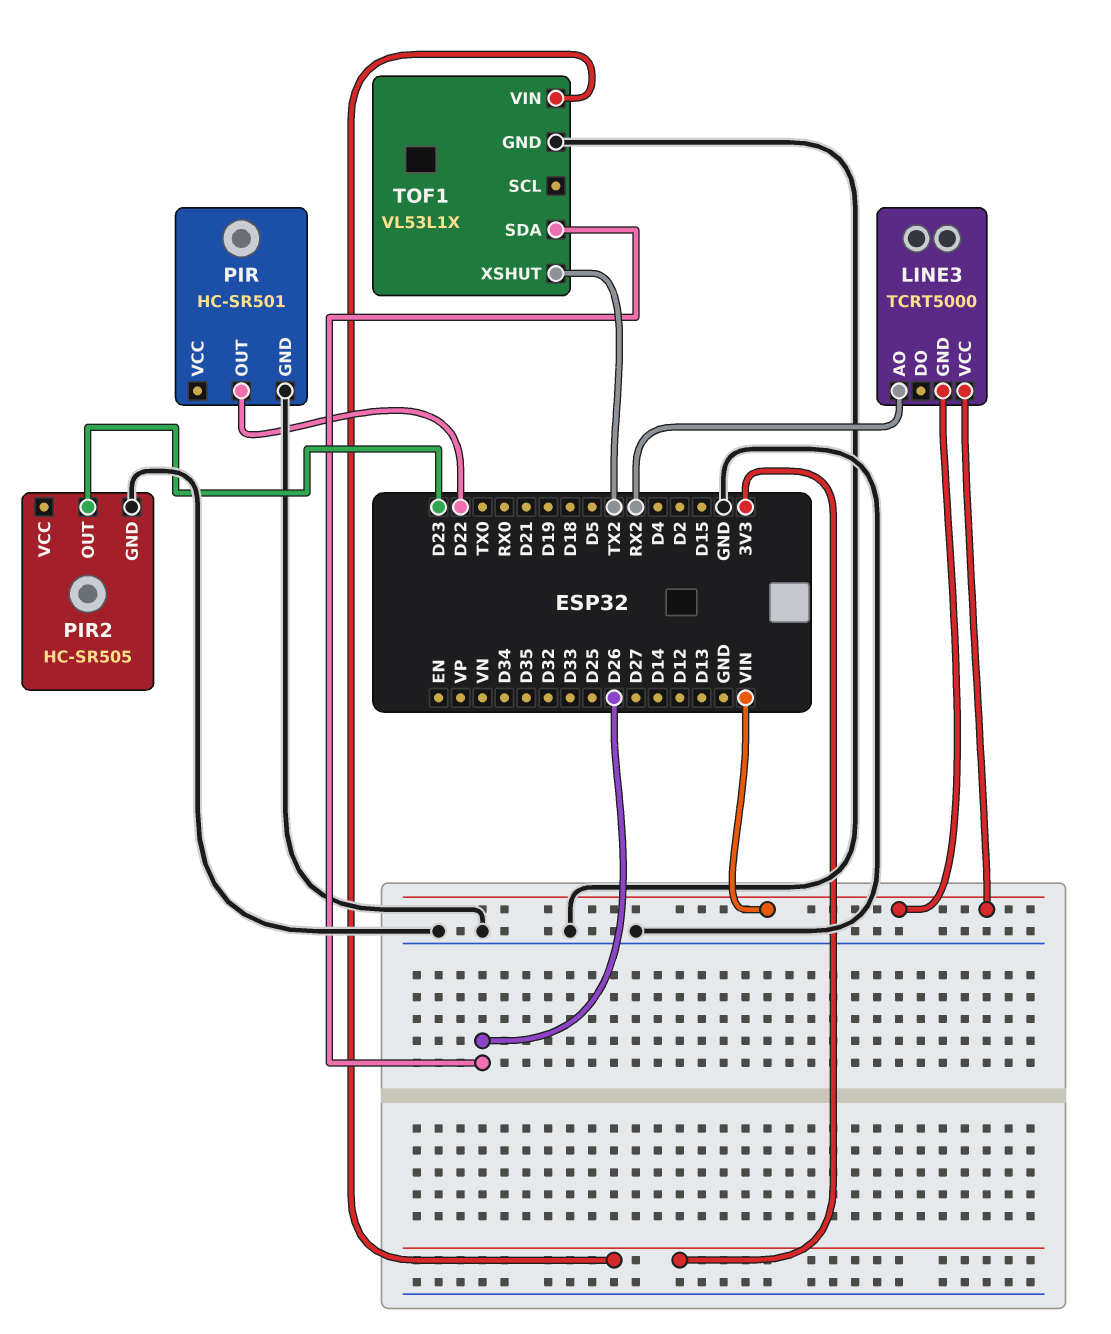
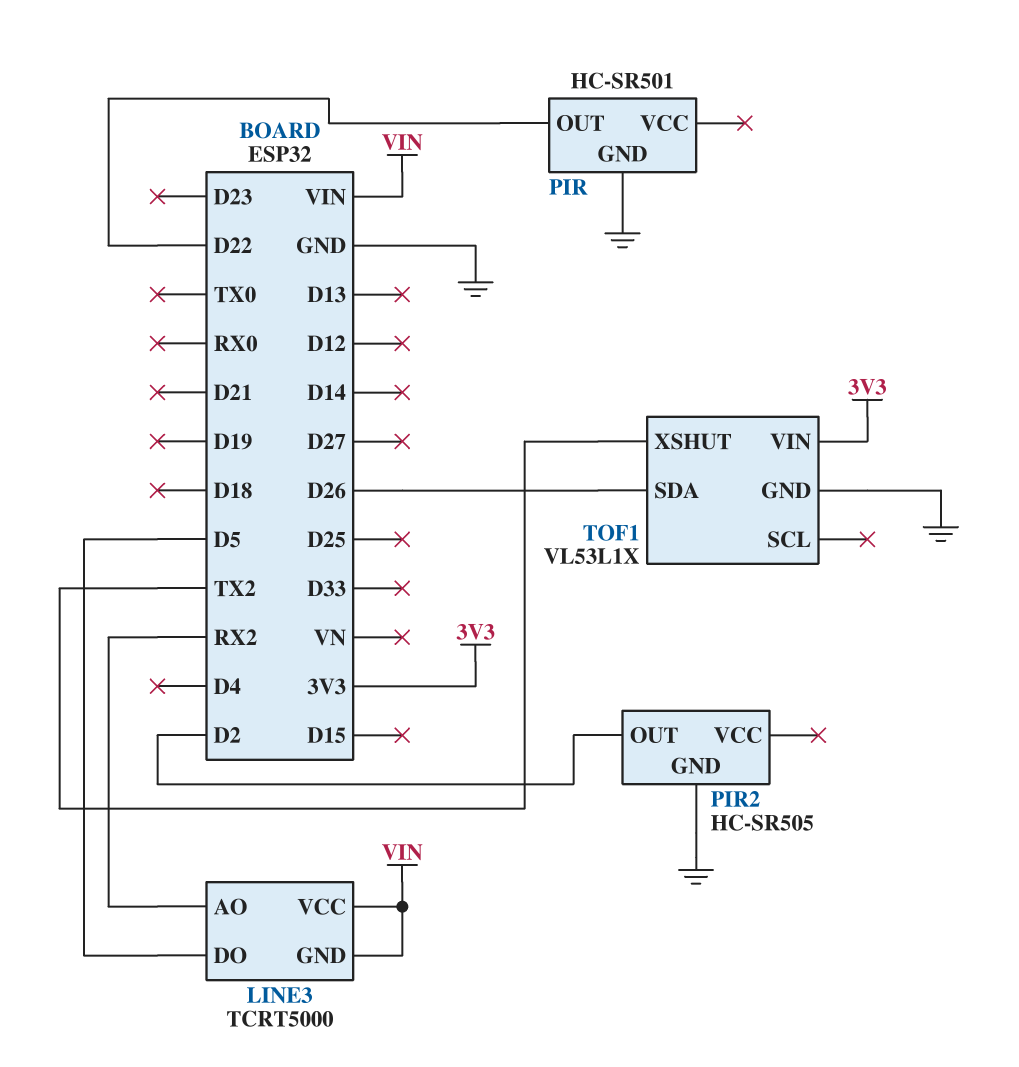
LINE3 pin DO: none -> D5
PIR2 pin OUT: D23 -> D2

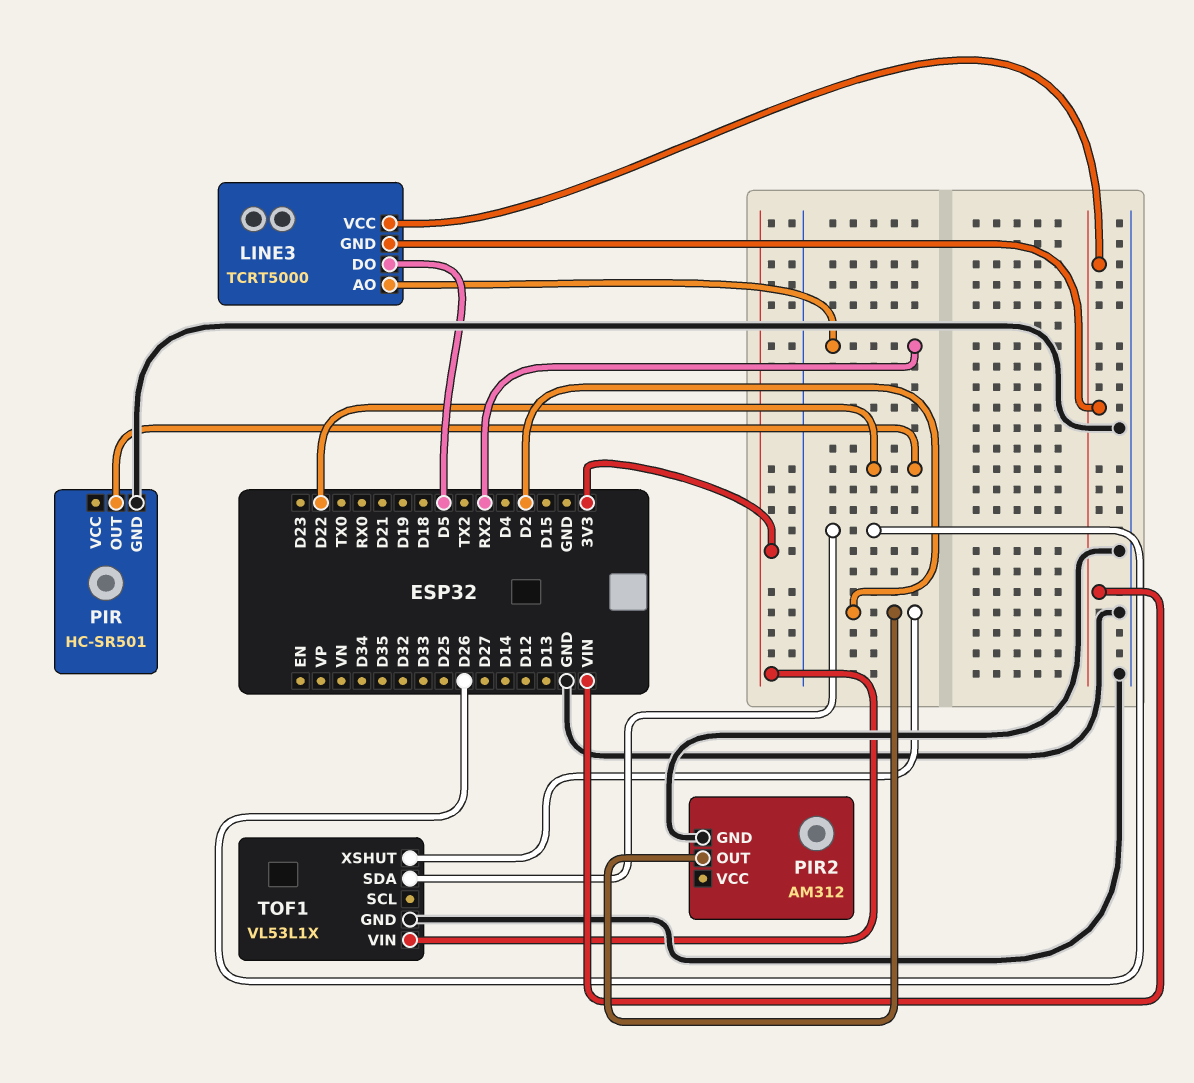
PIR2: HC-SR505 -> AM312
TOF1 pin XSHUT: TX2 -> D2

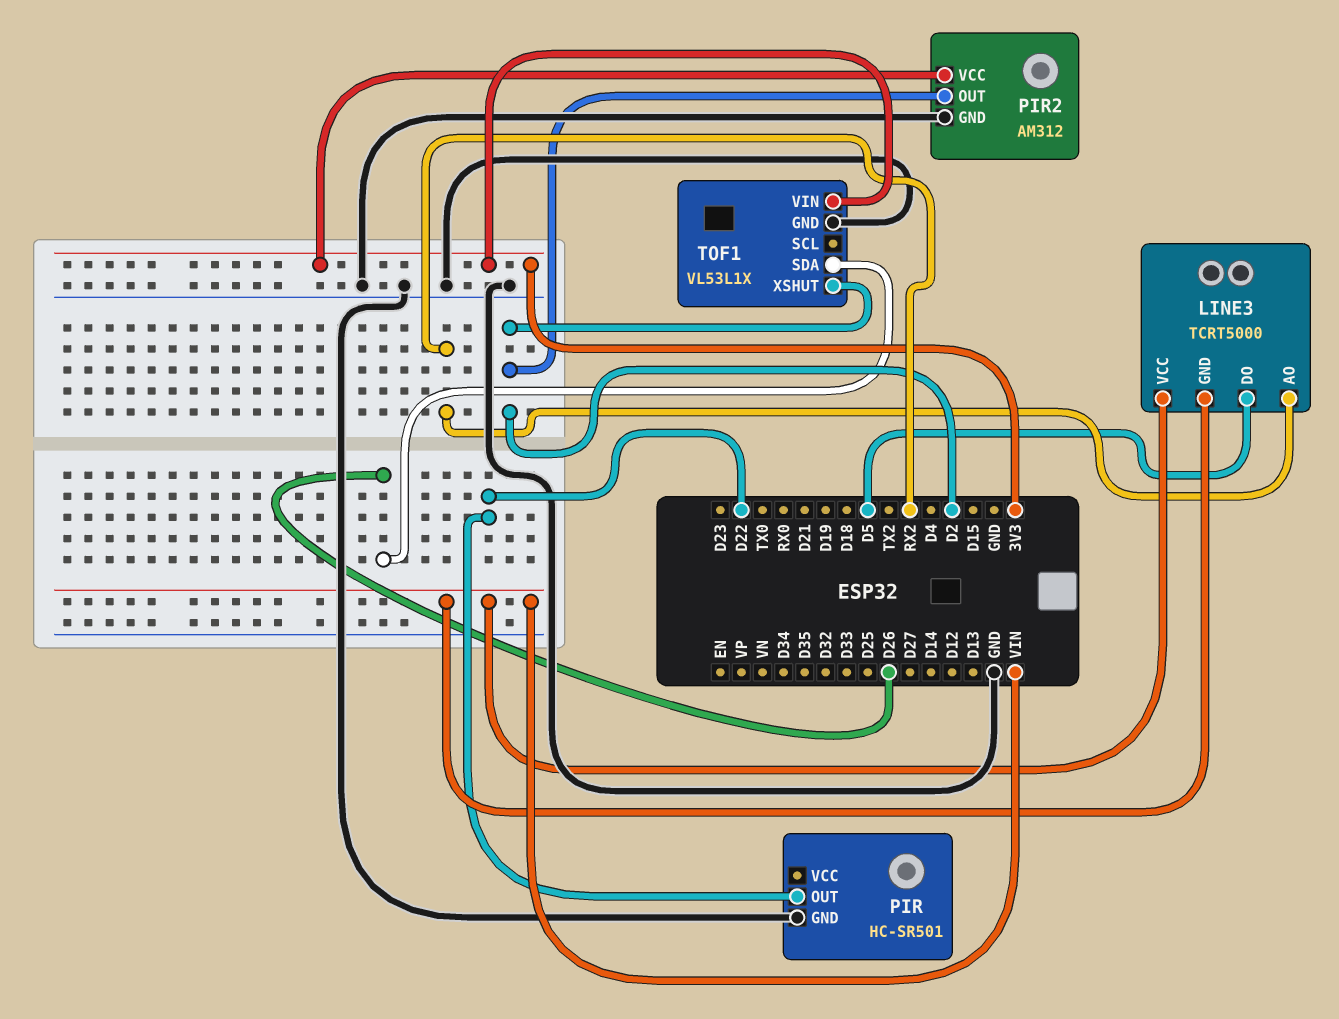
PIR2 pin VCC: none -> 3V3

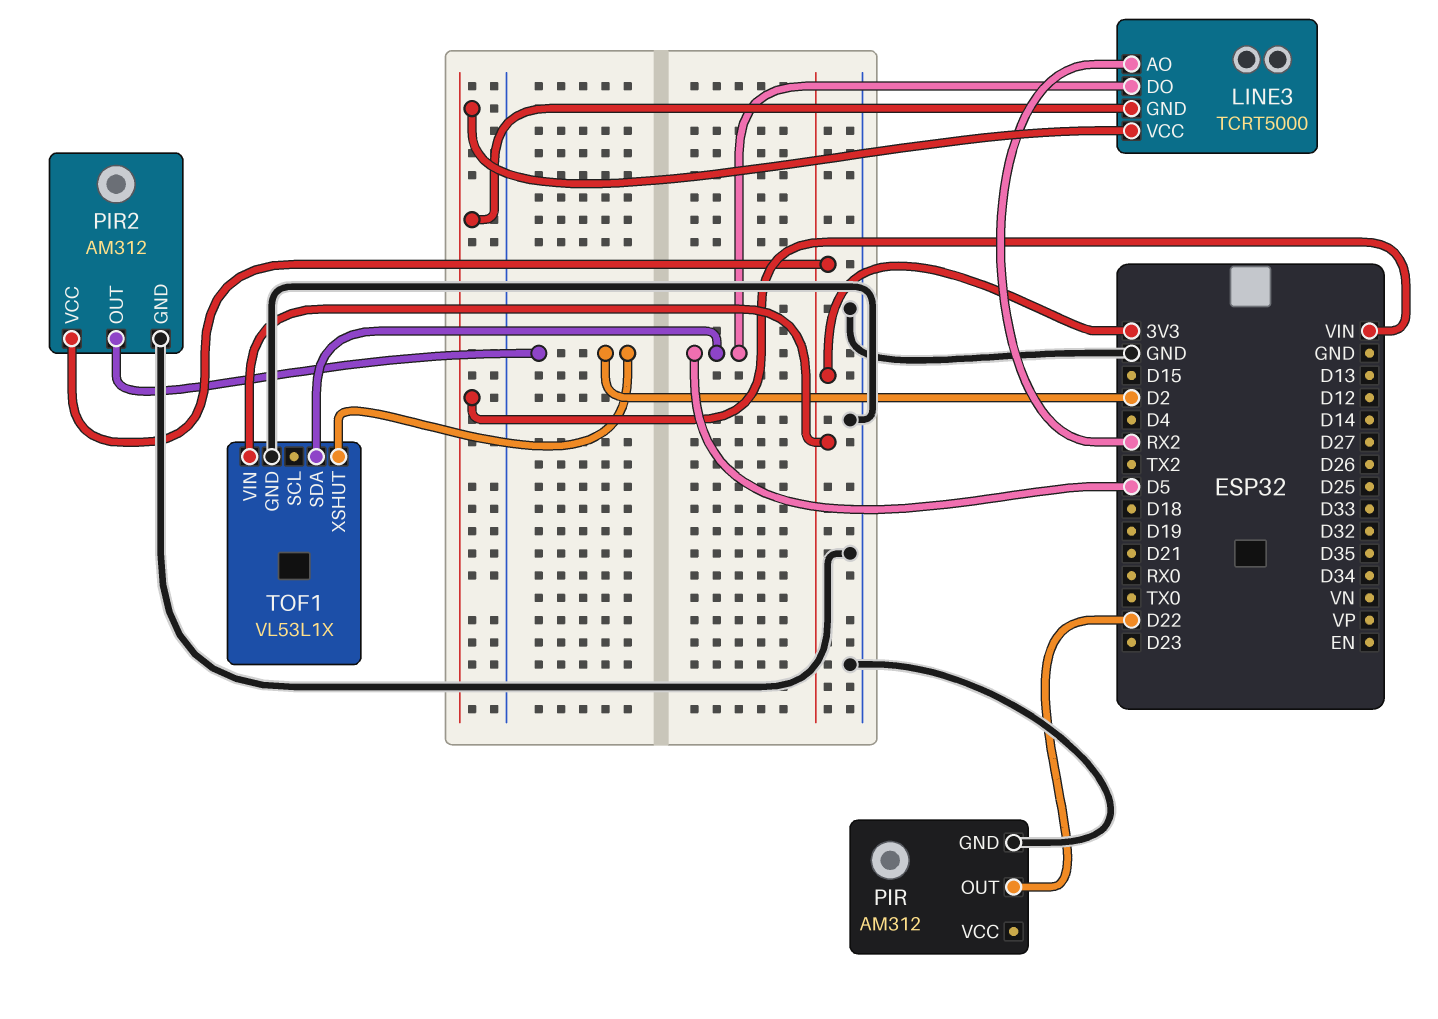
PIR: HC-SR501 -> AM312
TOF1 pin SDA: D26 -> D5

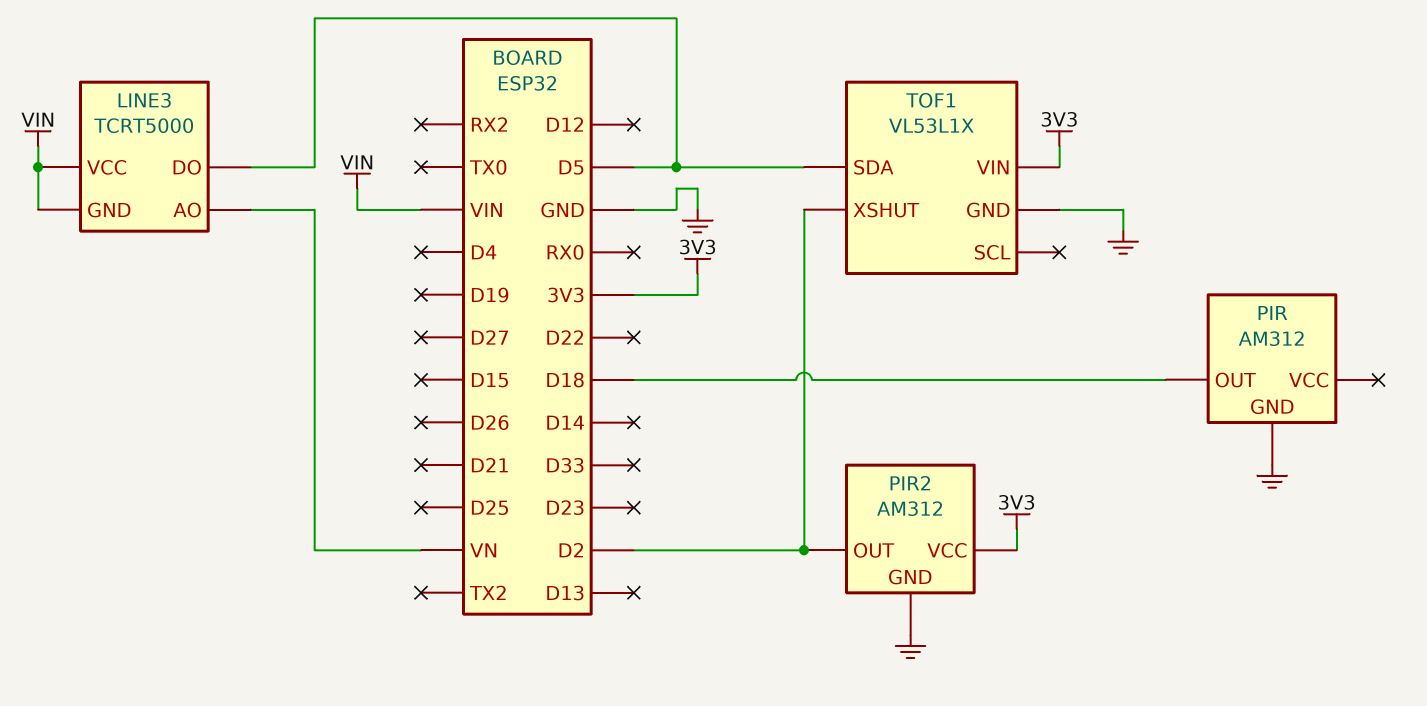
LINE3 pin AO: RX2 -> VN
PIR pin OUT: D22 -> D18

